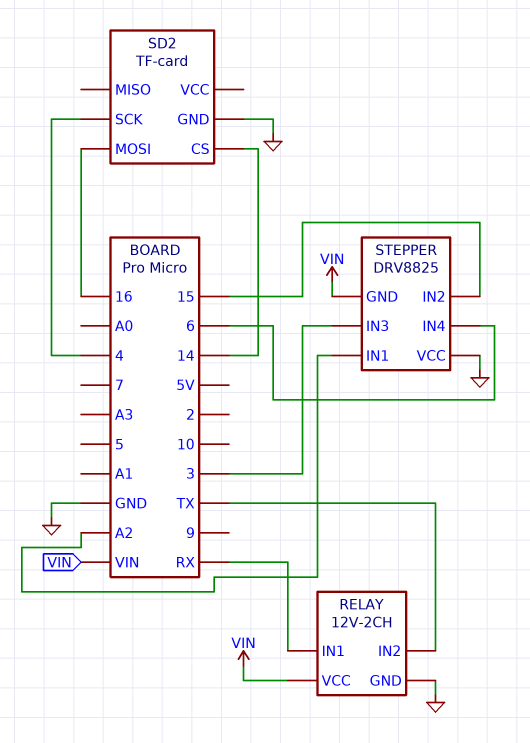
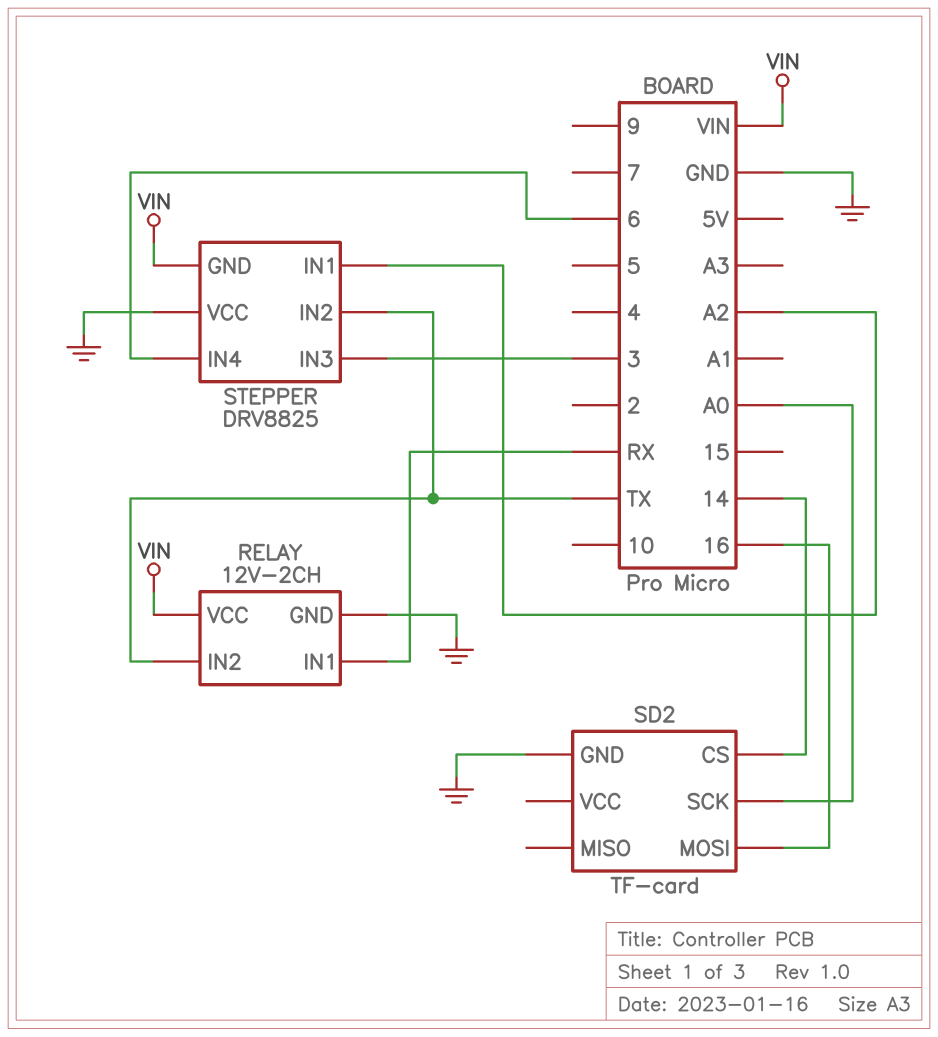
SD2 pin SCK: 4 -> A0
STEPPER pin IN2: 15 -> TX

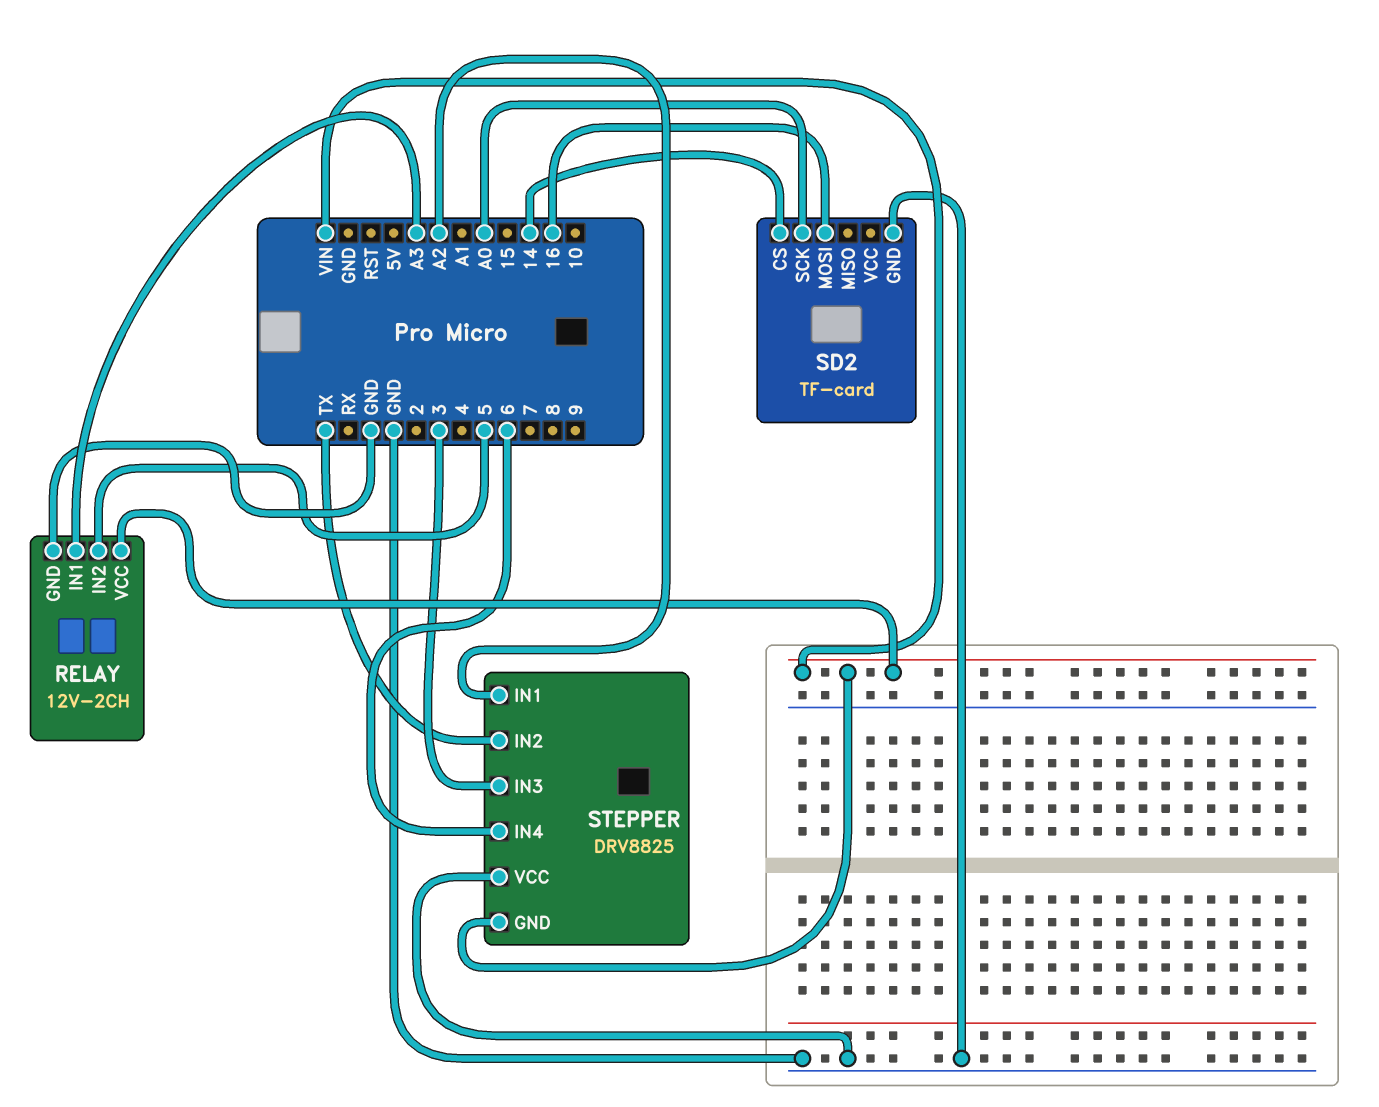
RELAY pin IN1: RX -> A3
RELAY pin IN2: TX -> 5

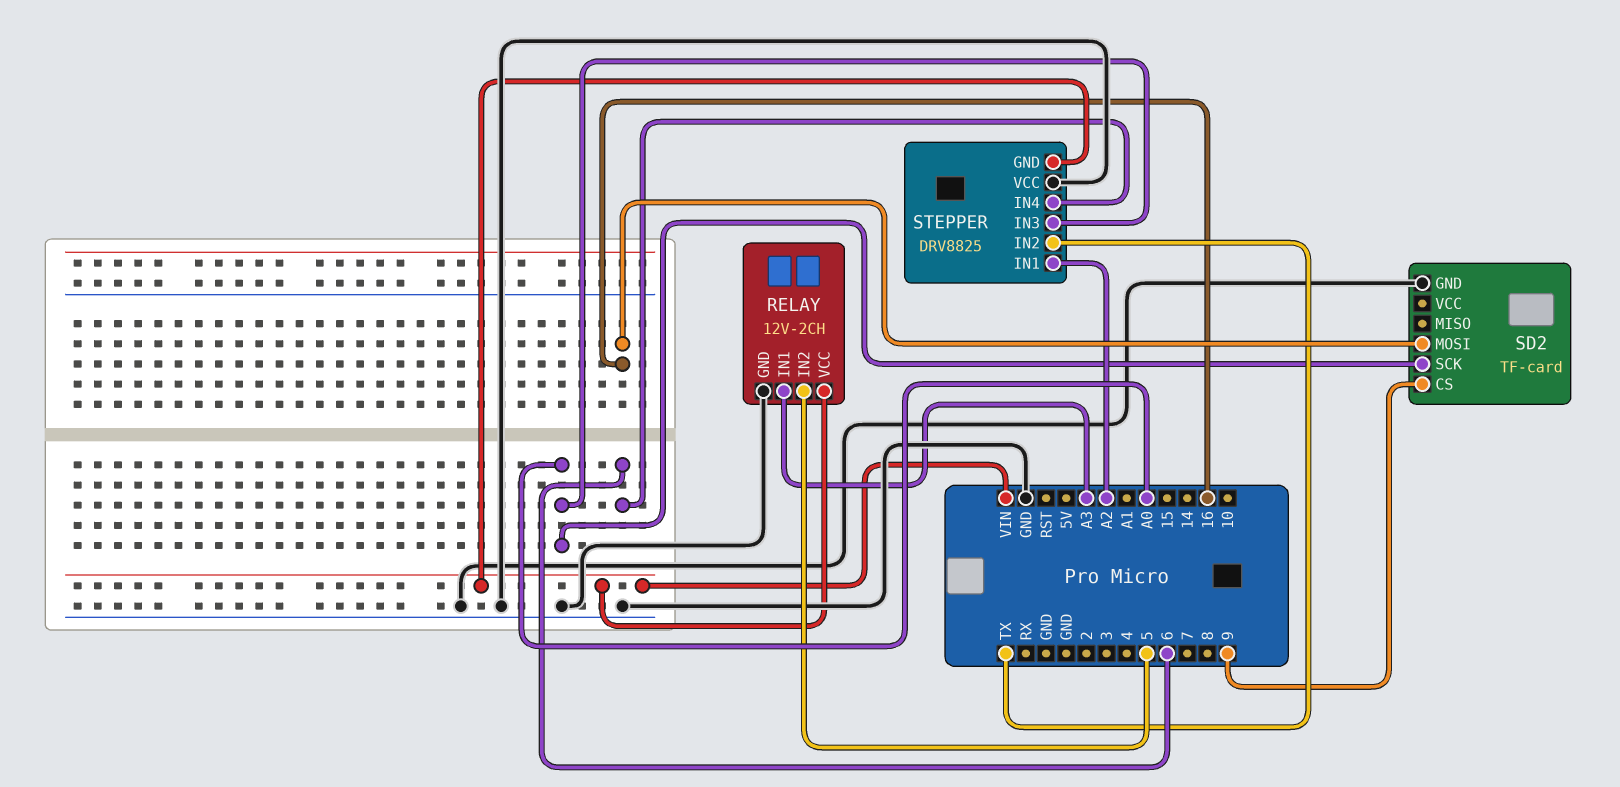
SD2 pin CS: 14 -> 9
STEPPER pin IN3: 3 -> A0

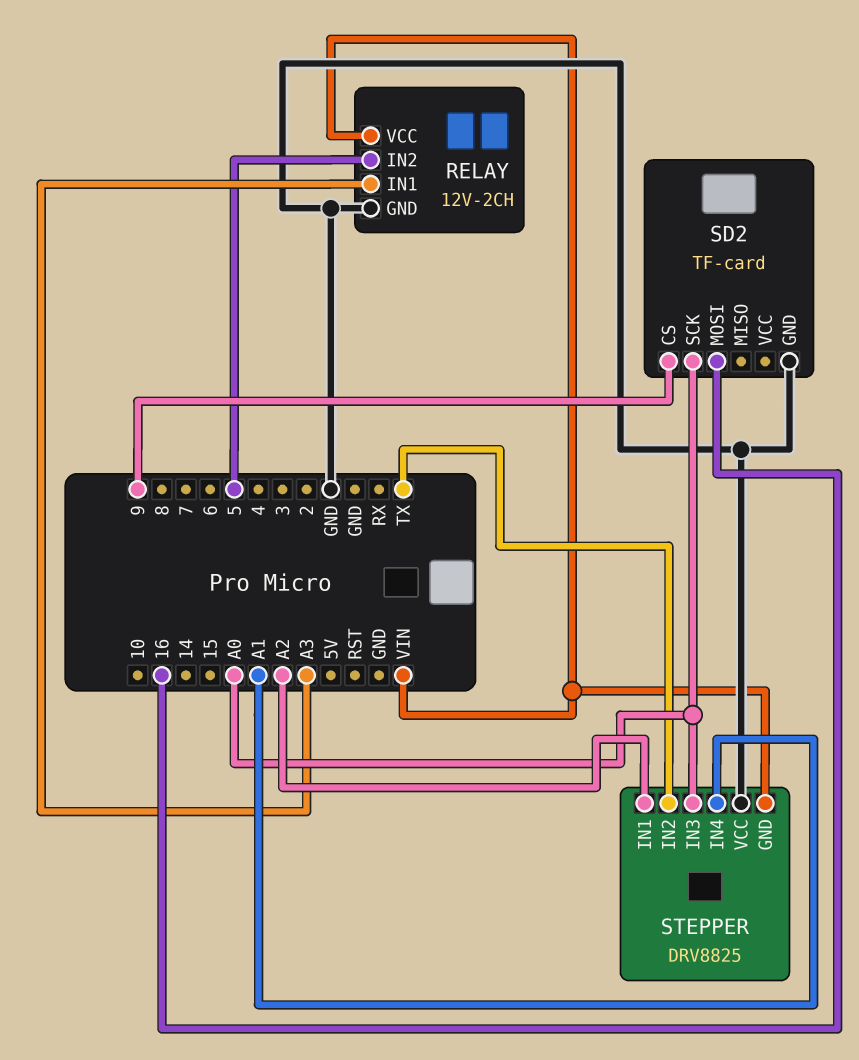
STEPPER pin IN4: 6 -> A1

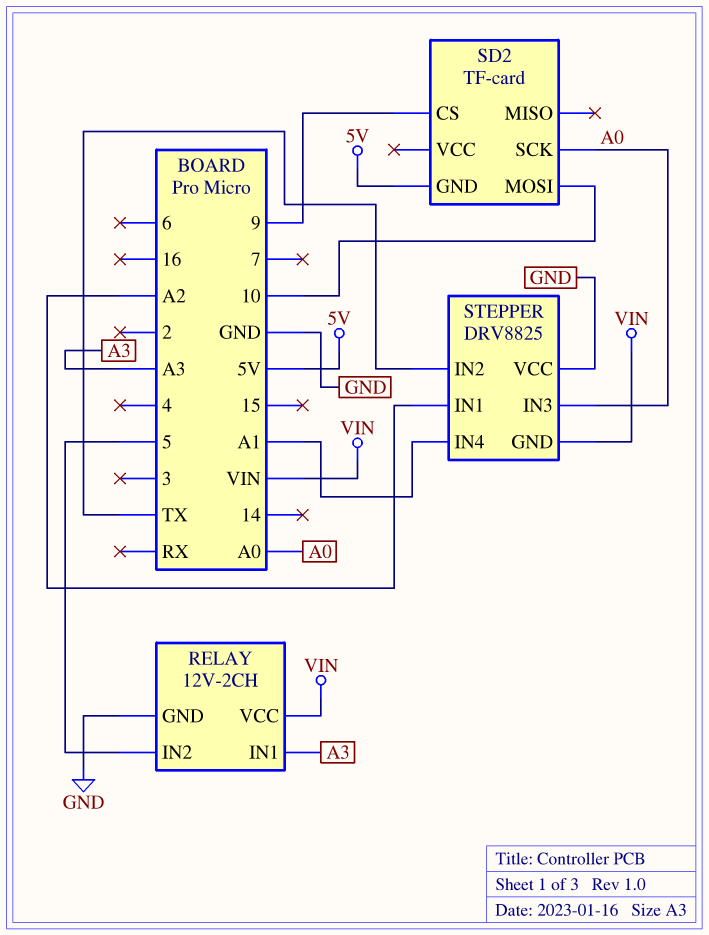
SD2 pin GND: GND -> 5V
SD2 pin MOSI: 16 -> 10

